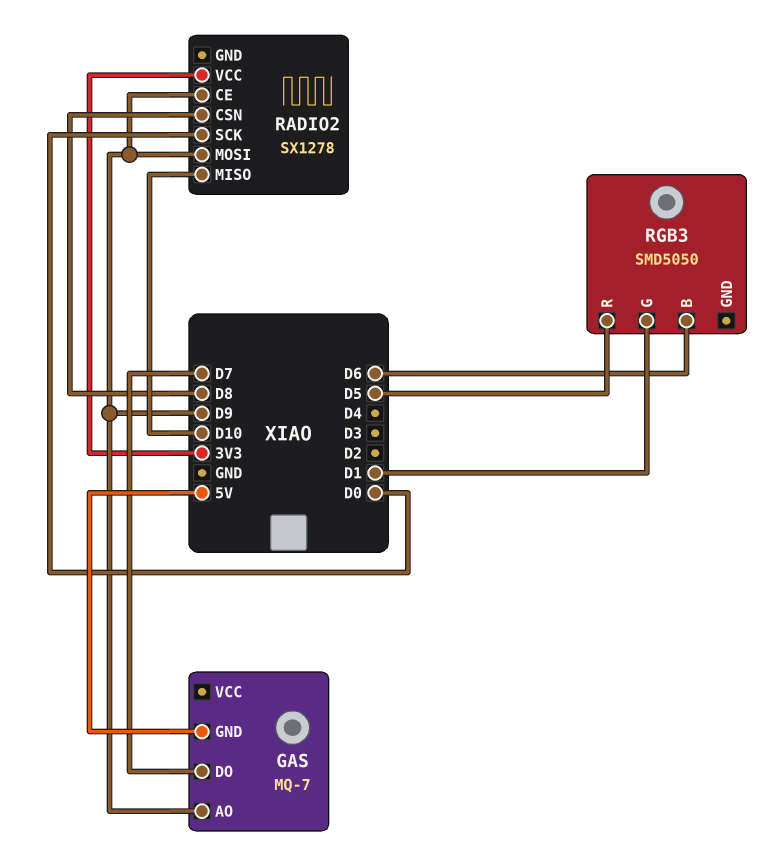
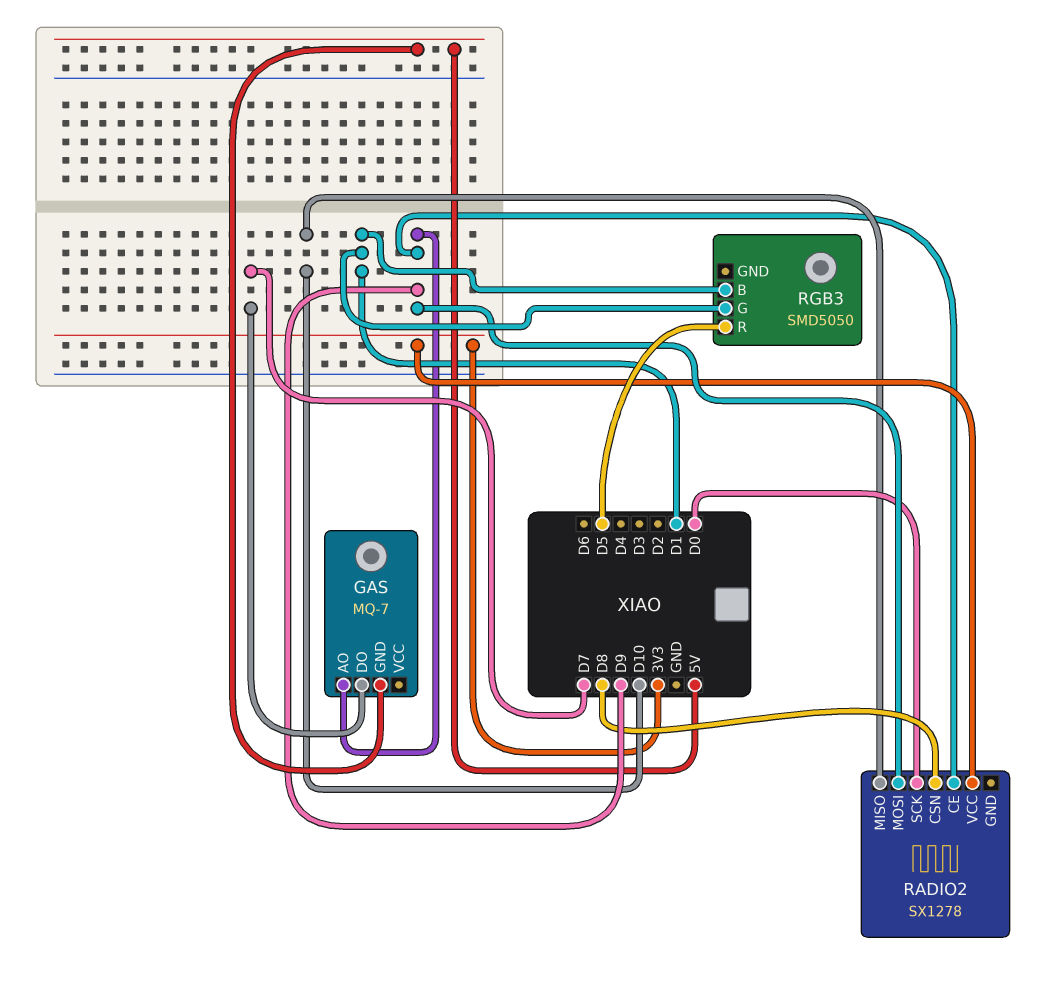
RGB3 pin B: D6 -> D1

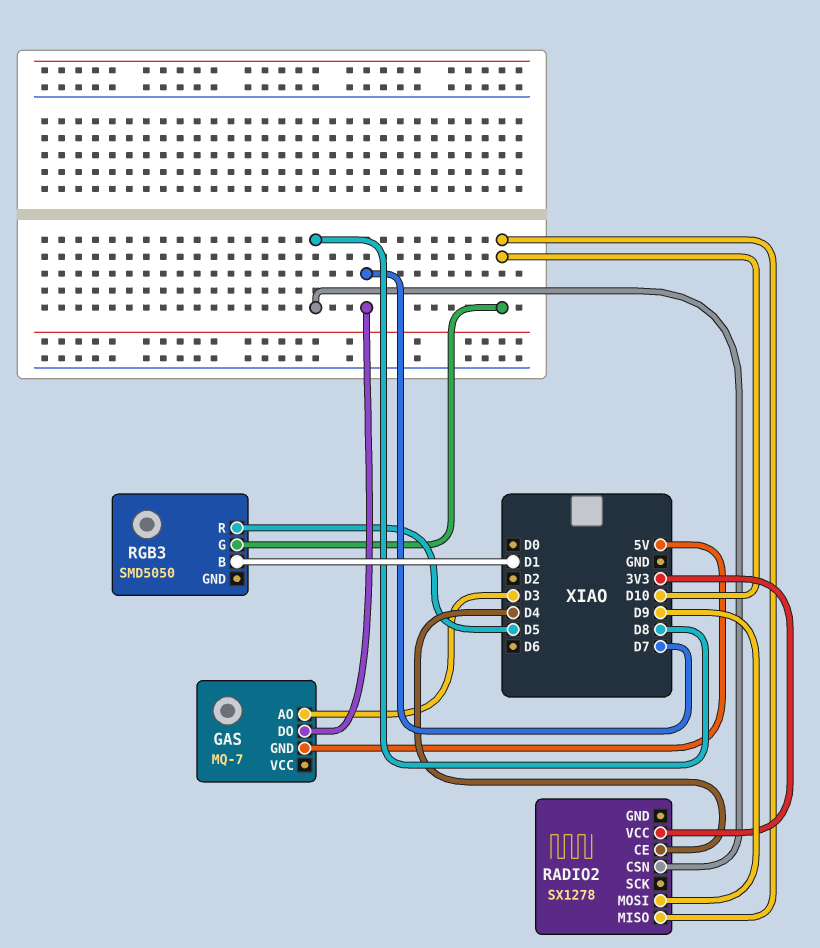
GAS pin AO: D9 -> D3
RADIO2 pin CE: D9 -> D4
RADIO2 pin SCK: D0 -> none
RGB3 pin G: D1 -> D10

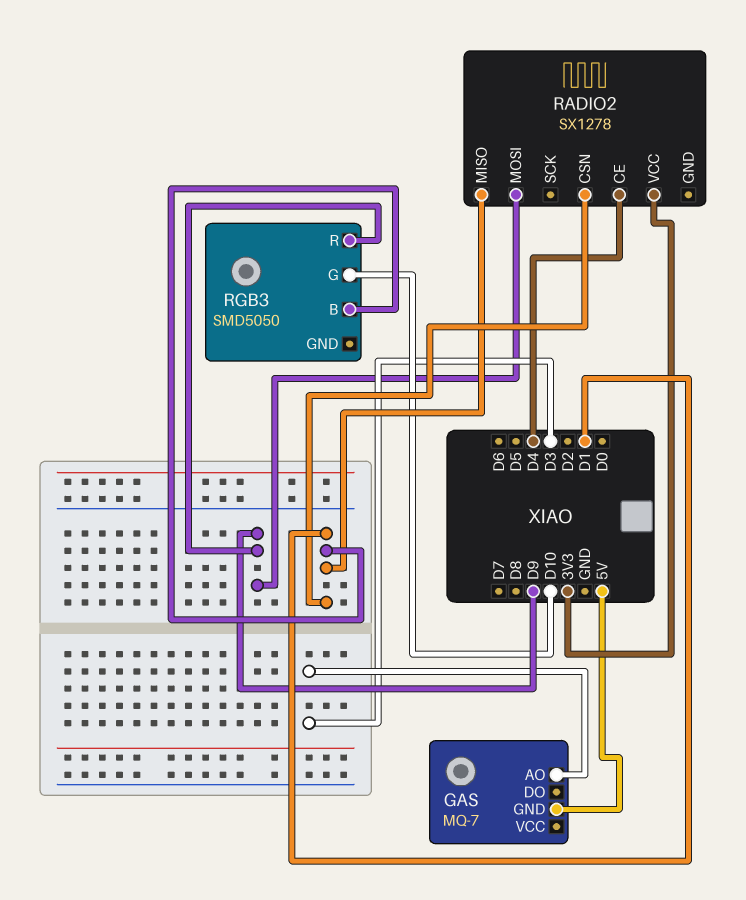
GAS pin DO: D7 -> none
RADIO2 pin CSN: D8 -> D1
RADIO2 pin MISO: D10 -> D1
RGB3 pin R: D5 -> D9

